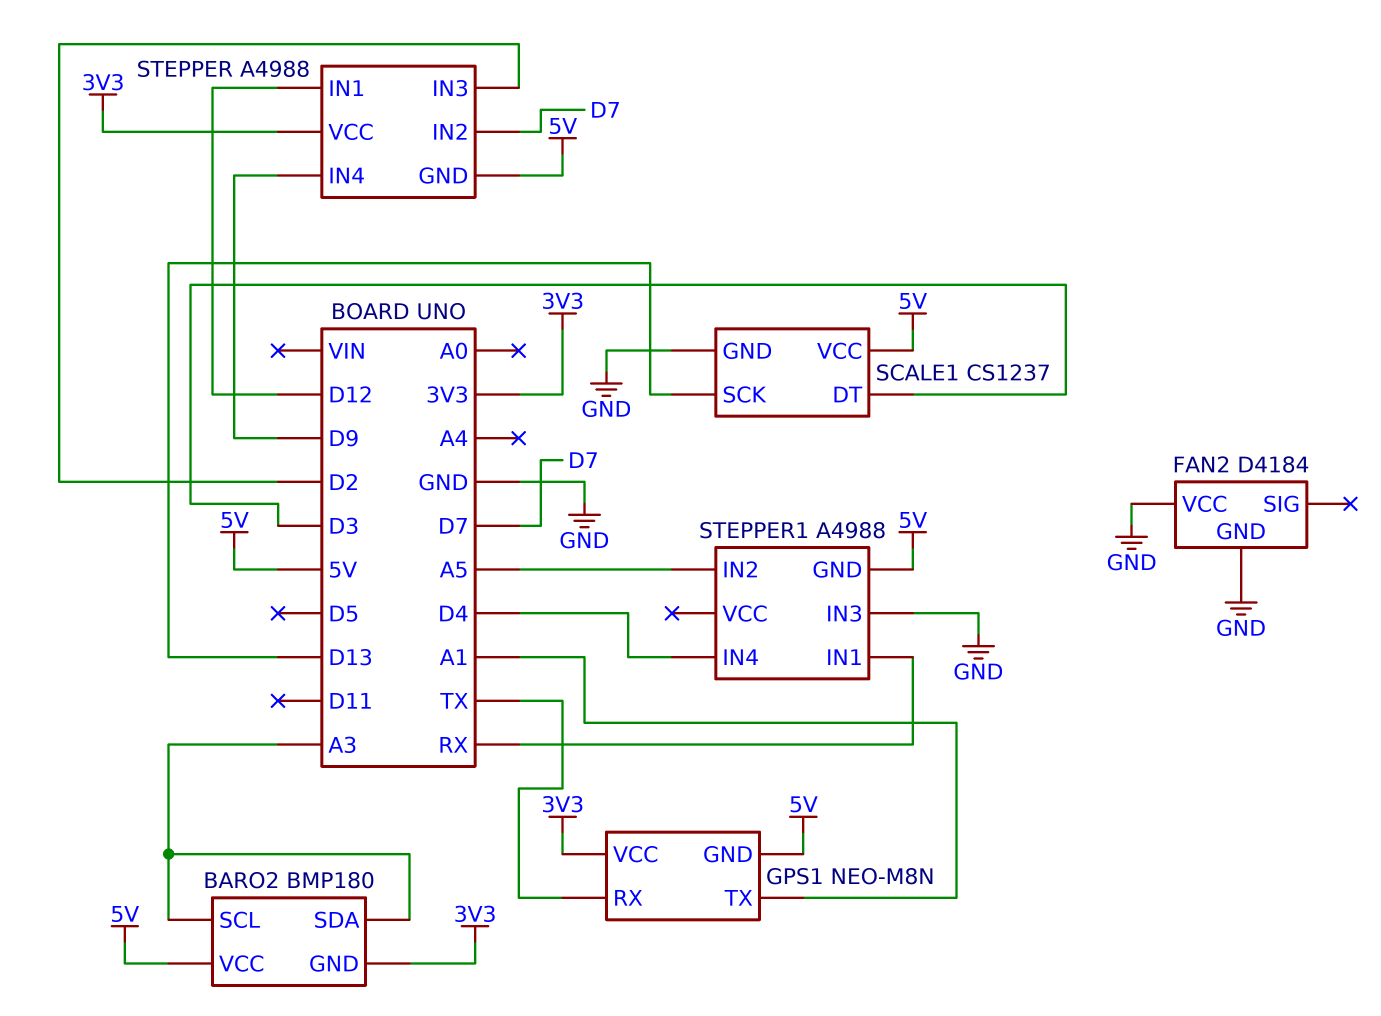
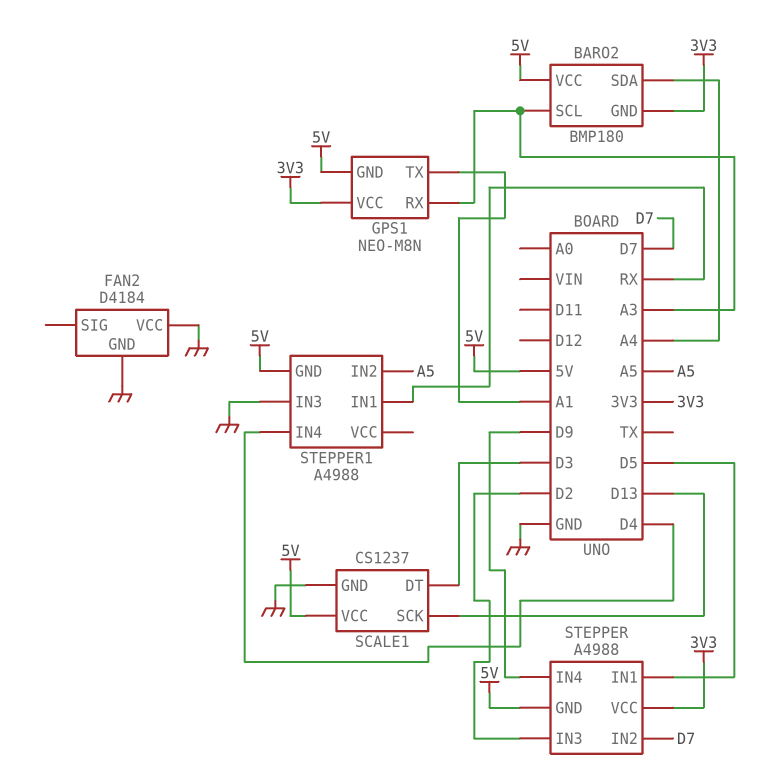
BARO2 pin SDA: A3 -> A4
GPS1 pin RX: TX -> A3
STEPPER pin IN1: D12 -> D5

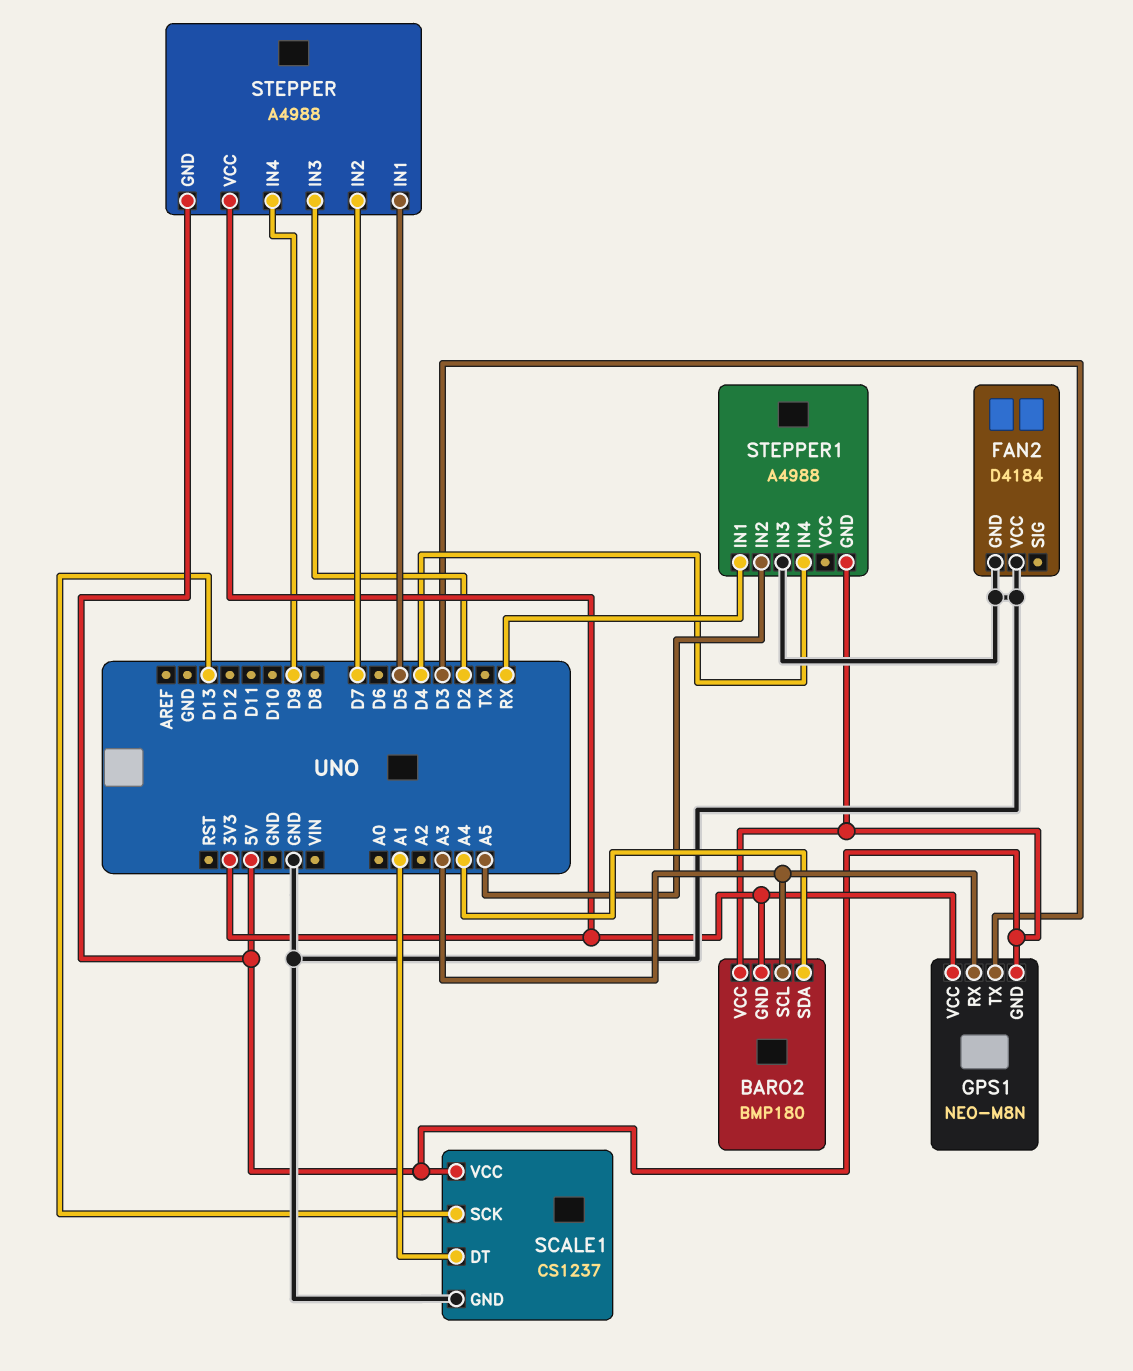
GPS1 pin TX: A1 -> D3
SCALE1 pin DT: D3 -> A1

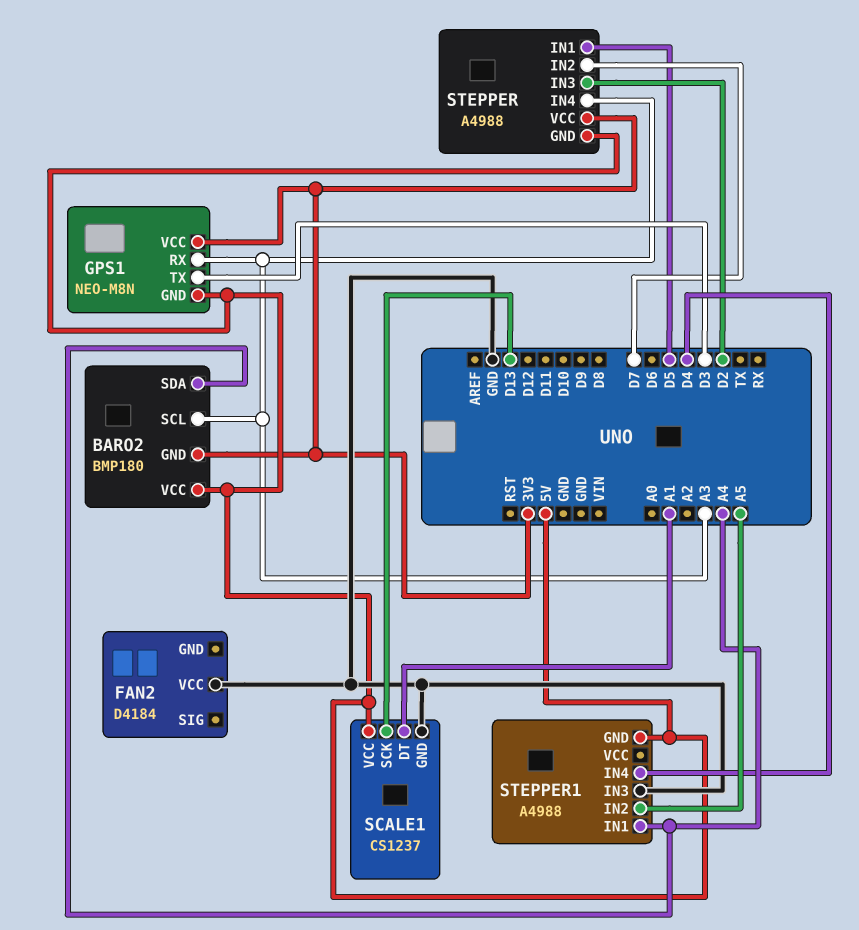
FAN2 pin GND: GND -> none
STEPPER pin IN4: D9 -> A3
STEPPER1 pin IN1: RX -> A4

